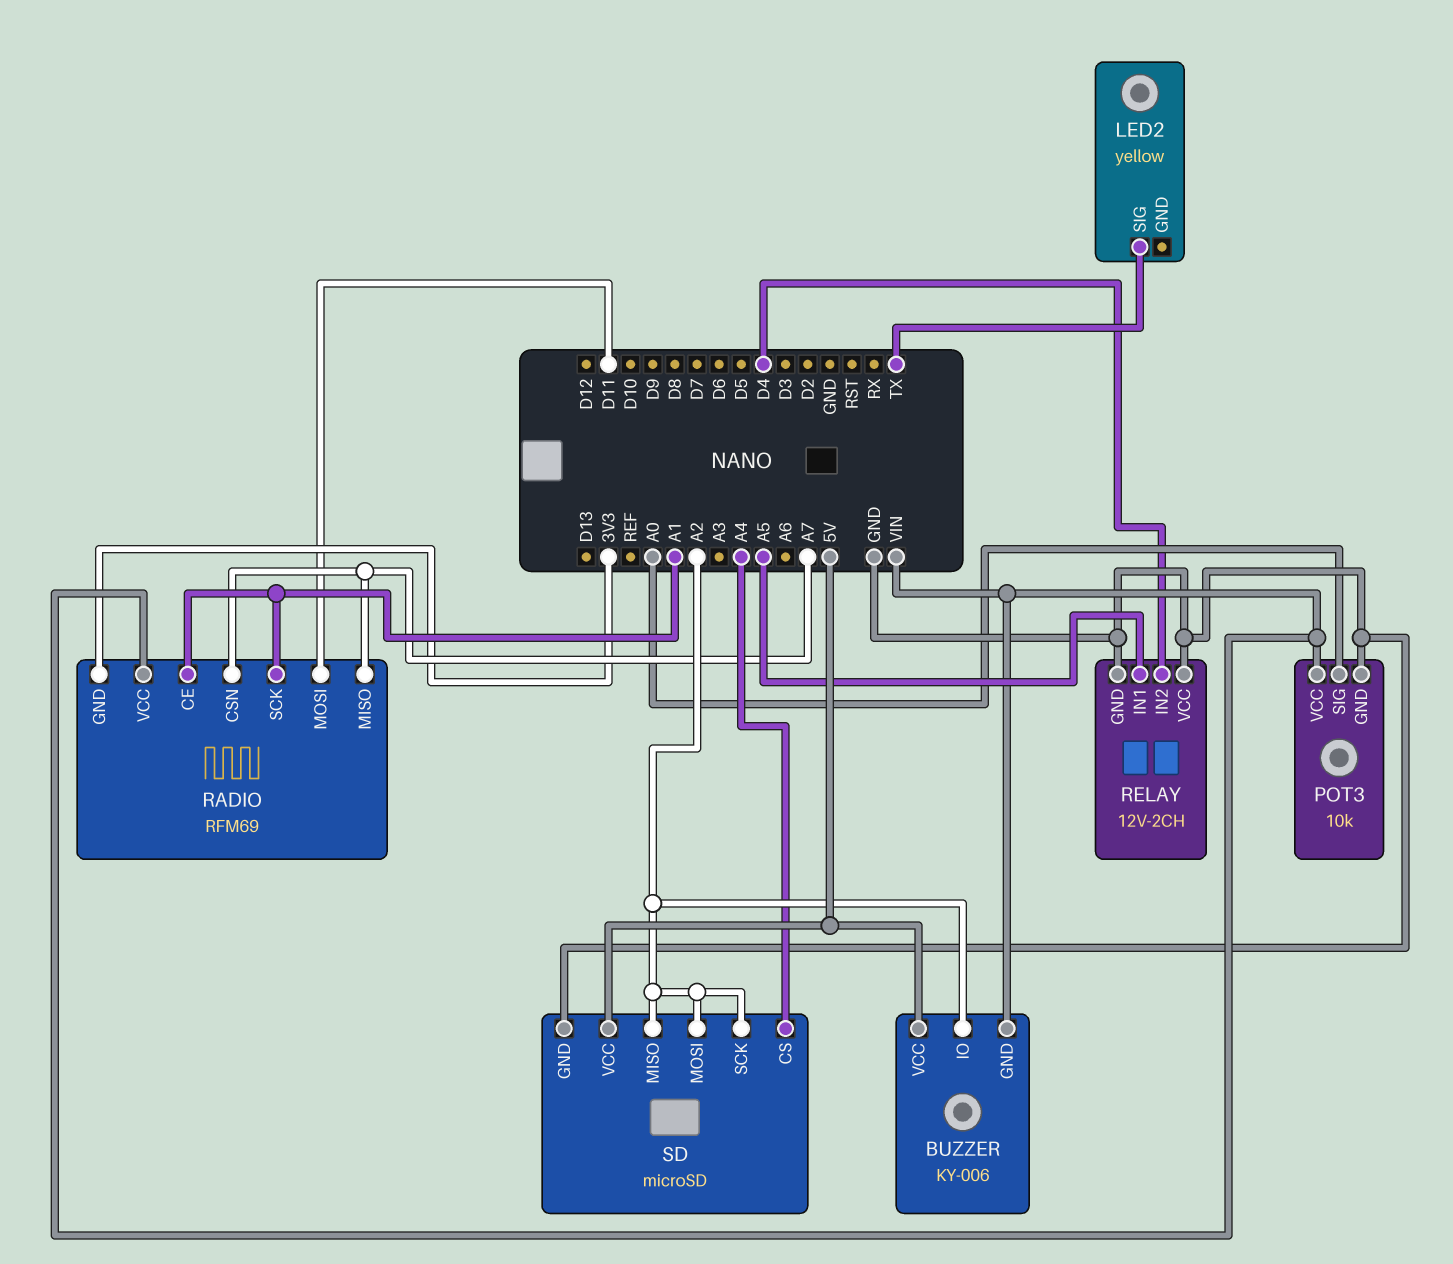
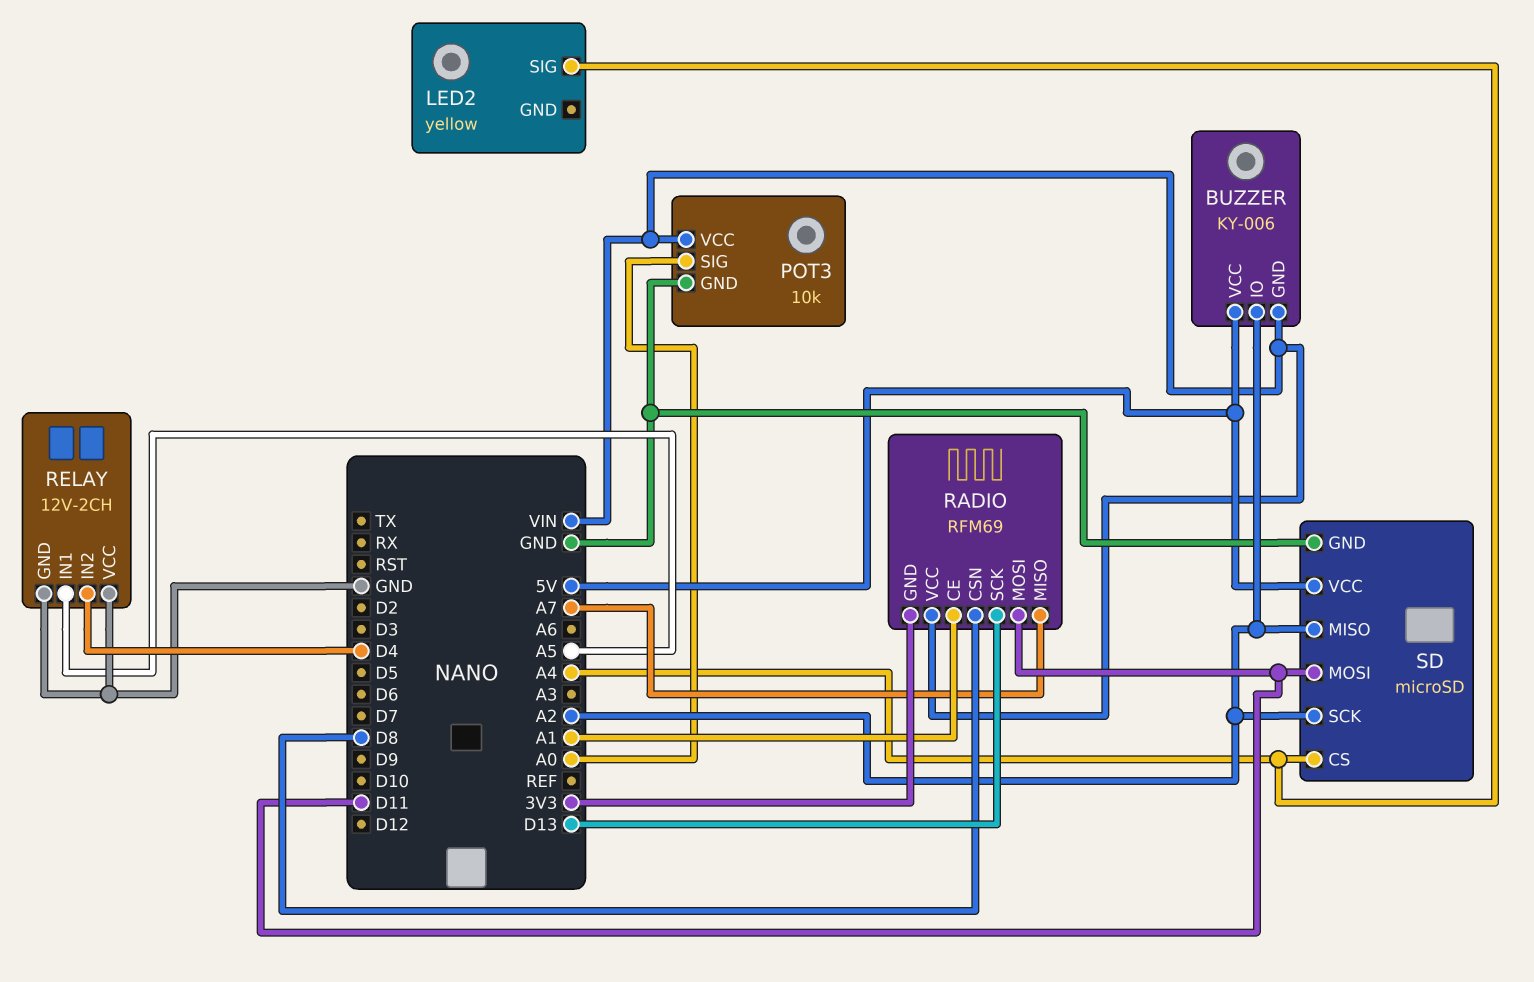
LED2 pin SIG: TX -> A4
RADIO pin CSN: A7 -> D8
RADIO pin SCK: A1 -> D13
SD pin MOSI: A2 -> D11

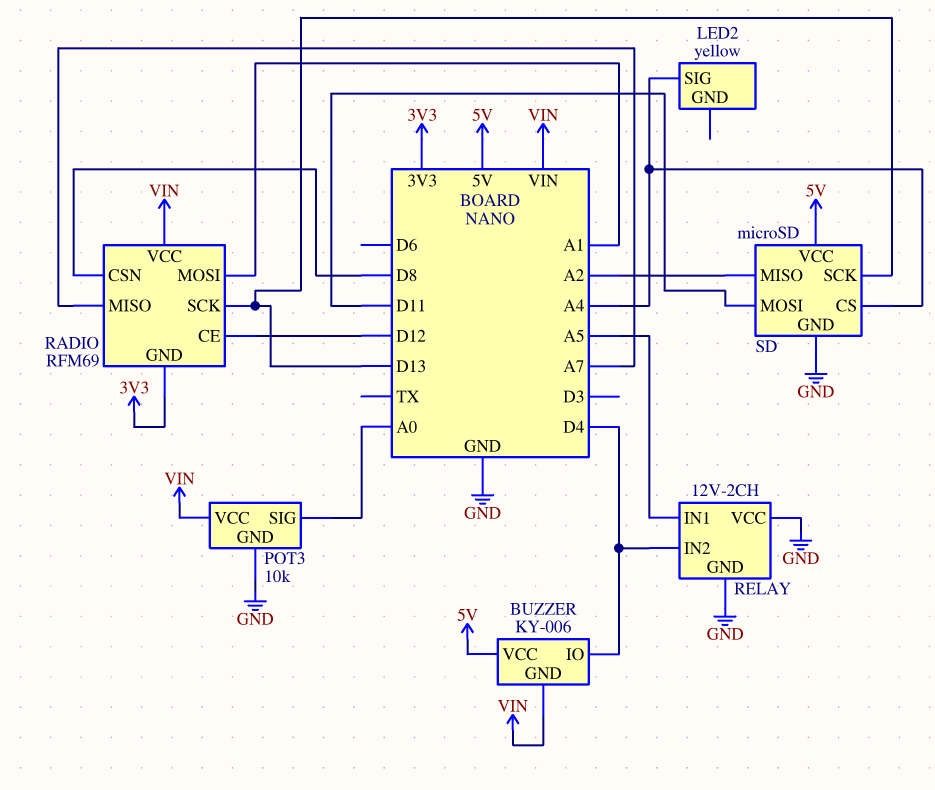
BUZZER pin IO: A2 -> D4
RADIO pin CE: A1 -> D12
RADIO pin MOSI: D11 -> A1
SD pin SCK: A2 -> D13

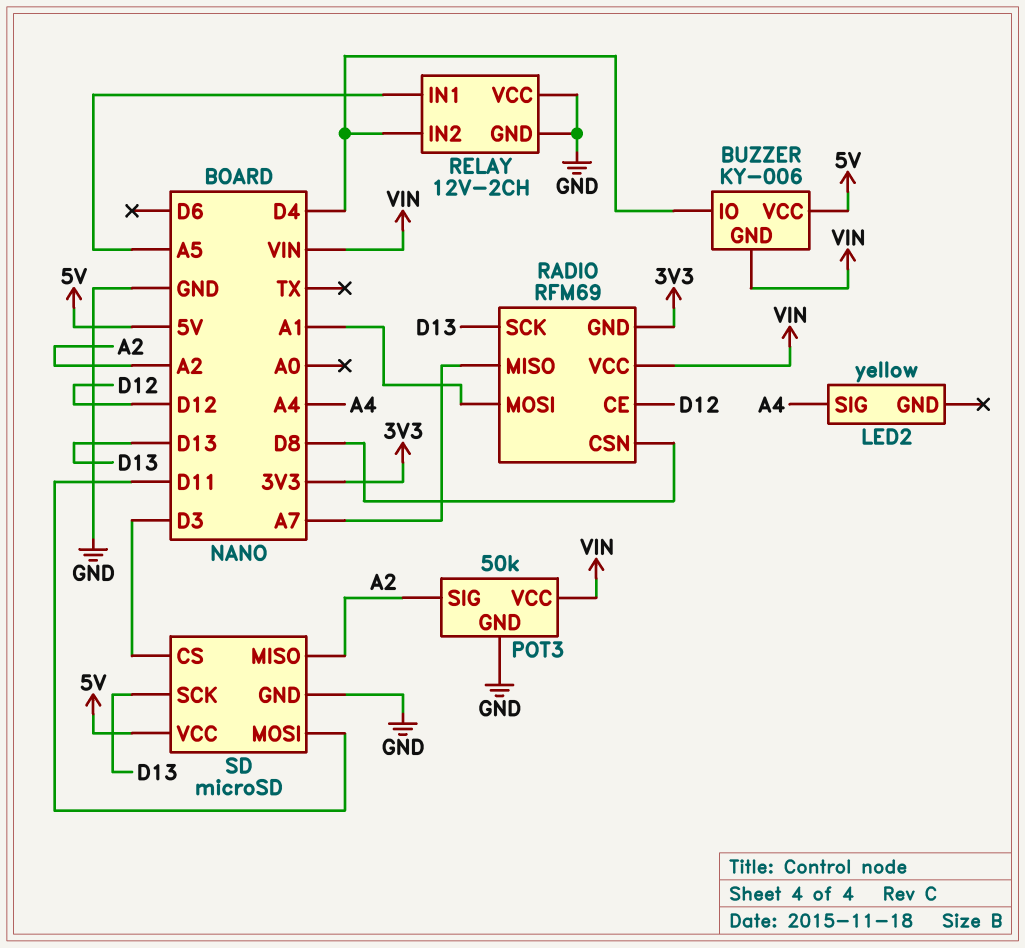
POT3: 10k -> 50k
POT3 pin SIG: A0 -> A2
SD pin CS: A4 -> D3

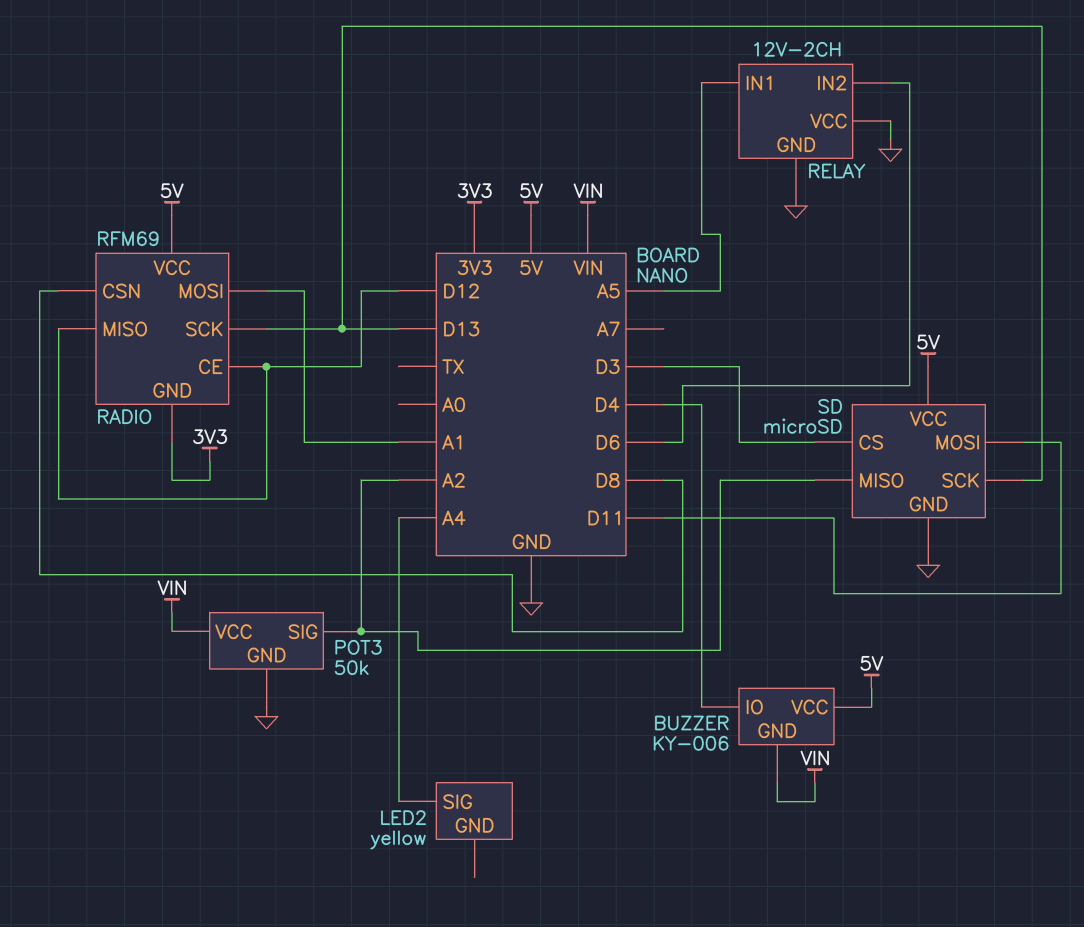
RADIO pin MISO: A7 -> D12
RADIO pin VCC: VIN -> 5V
RELAY pin IN2: D4 -> D6

